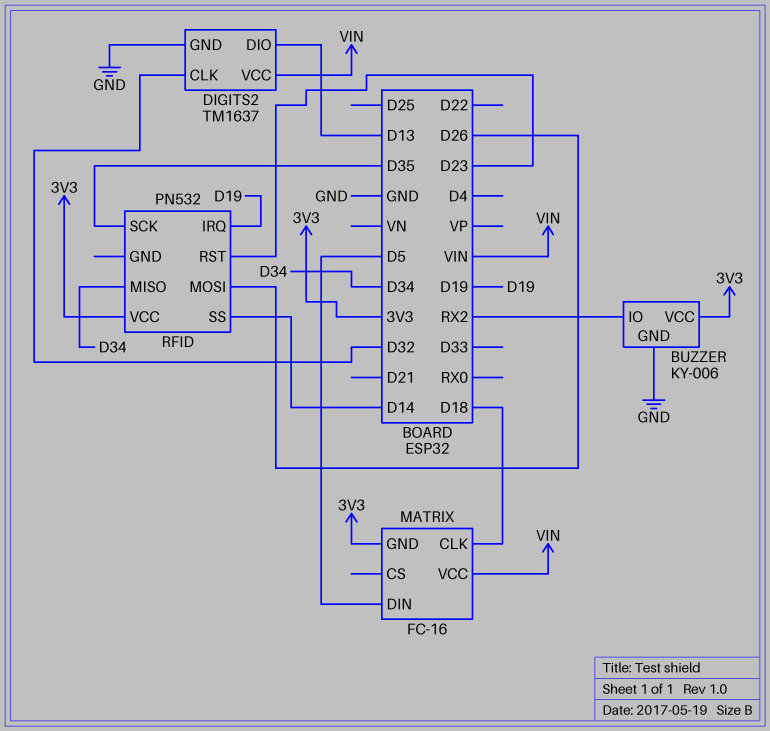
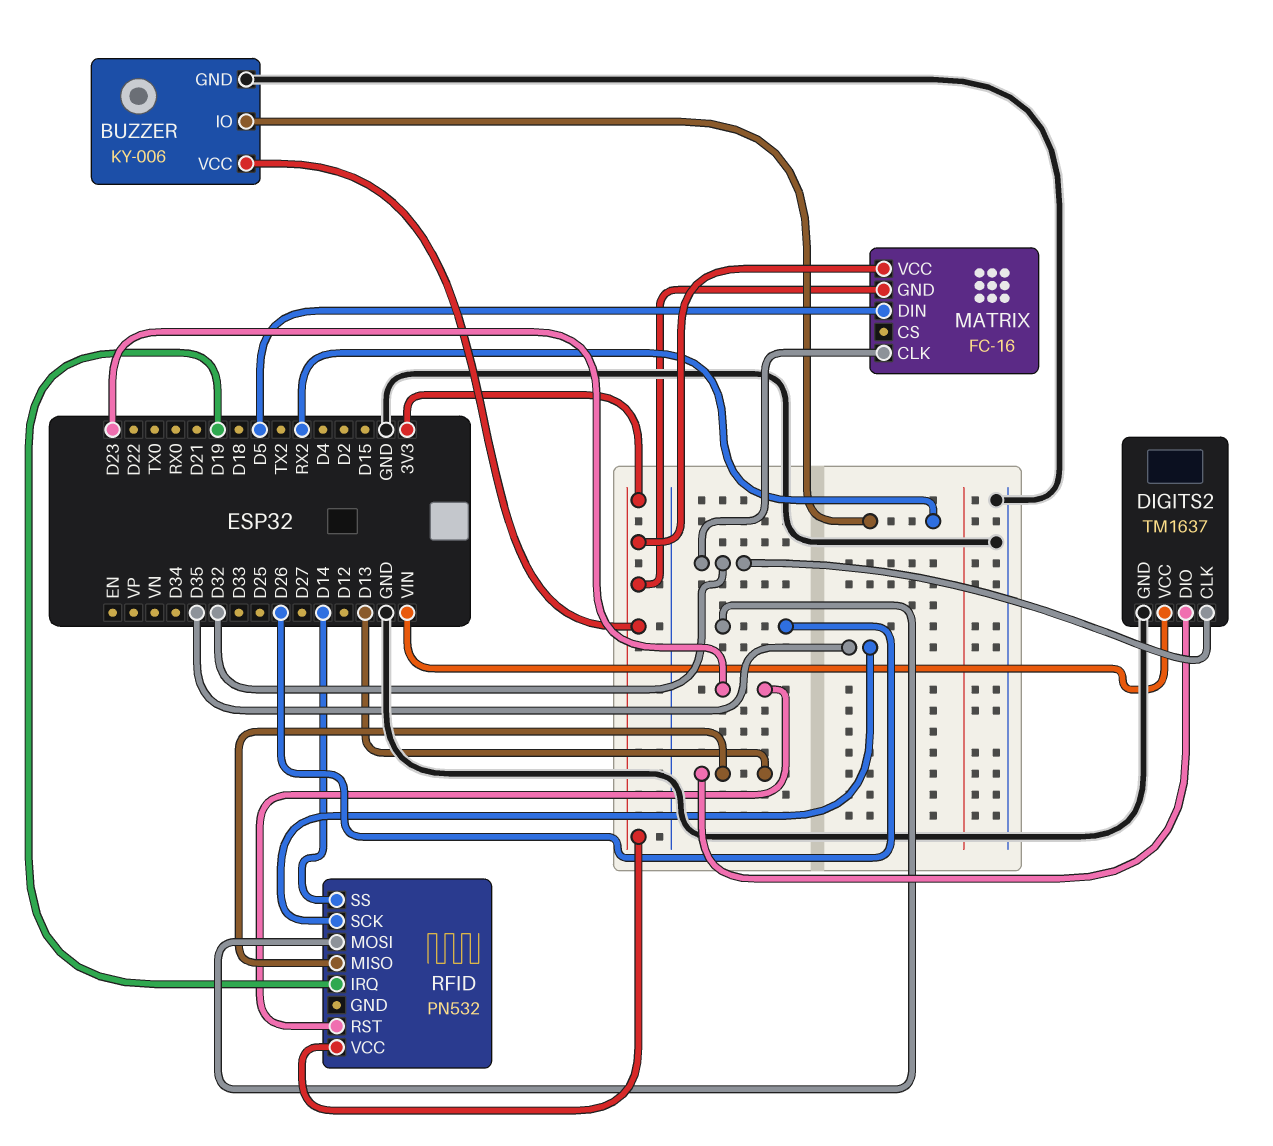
MATRIX pin CLK: D18 -> D32
MATRIX pin VCC: VIN -> 3V3
RFID pin MISO: D34 -> D13

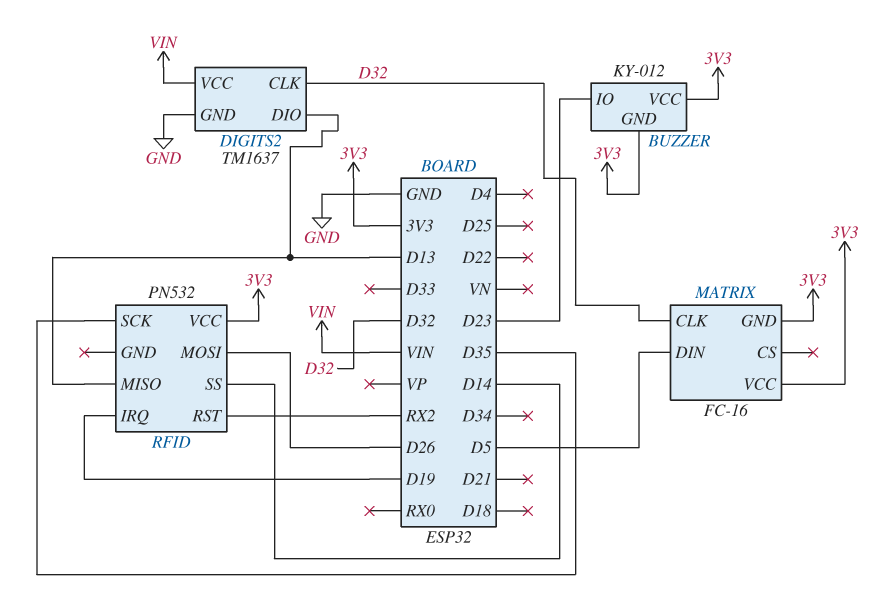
BUZZER: KY-006 -> KY-012
BUZZER pin GND: GND -> 3V3
BUZZER pin IO: RX2 -> D23
RFID pin RST: D23 -> RX2

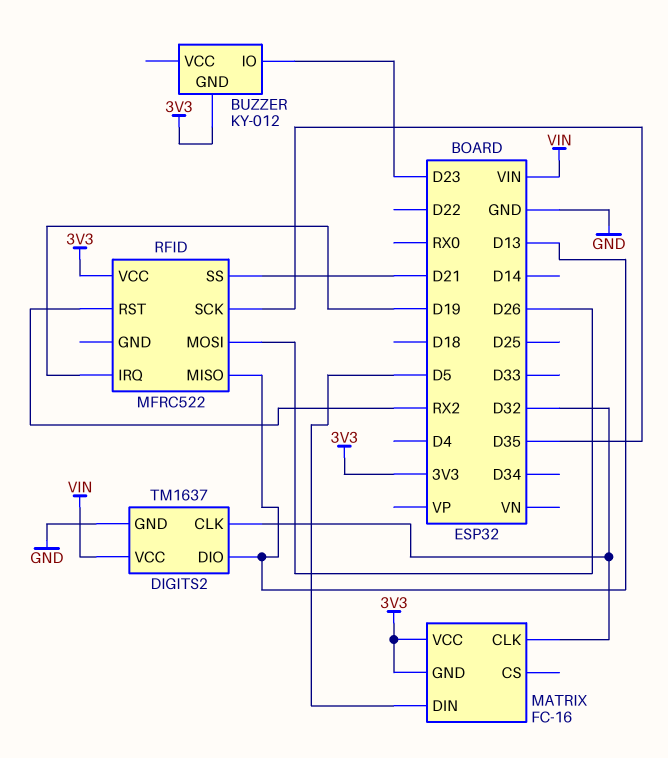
BUZZER pin VCC: 3V3 -> none
RFID: PN532 -> MFRC522
RFID pin SS: D14 -> D21

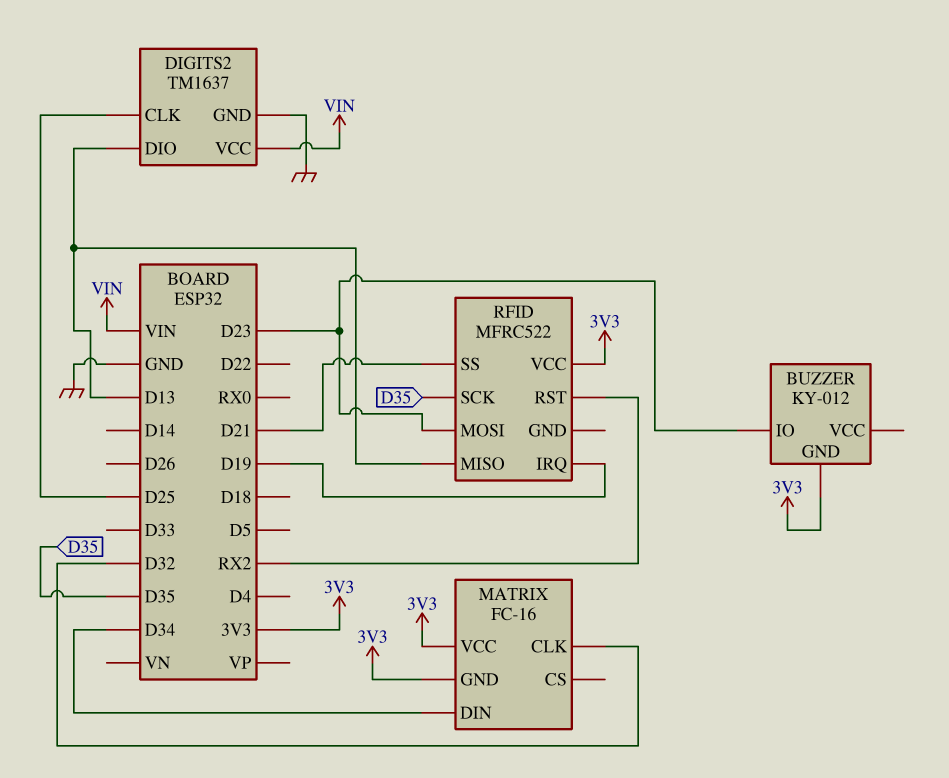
DIGITS2 pin CLK: D32 -> D25
MATRIX pin DIN: D5 -> D34
RFID pin MOSI: D26 -> D23

